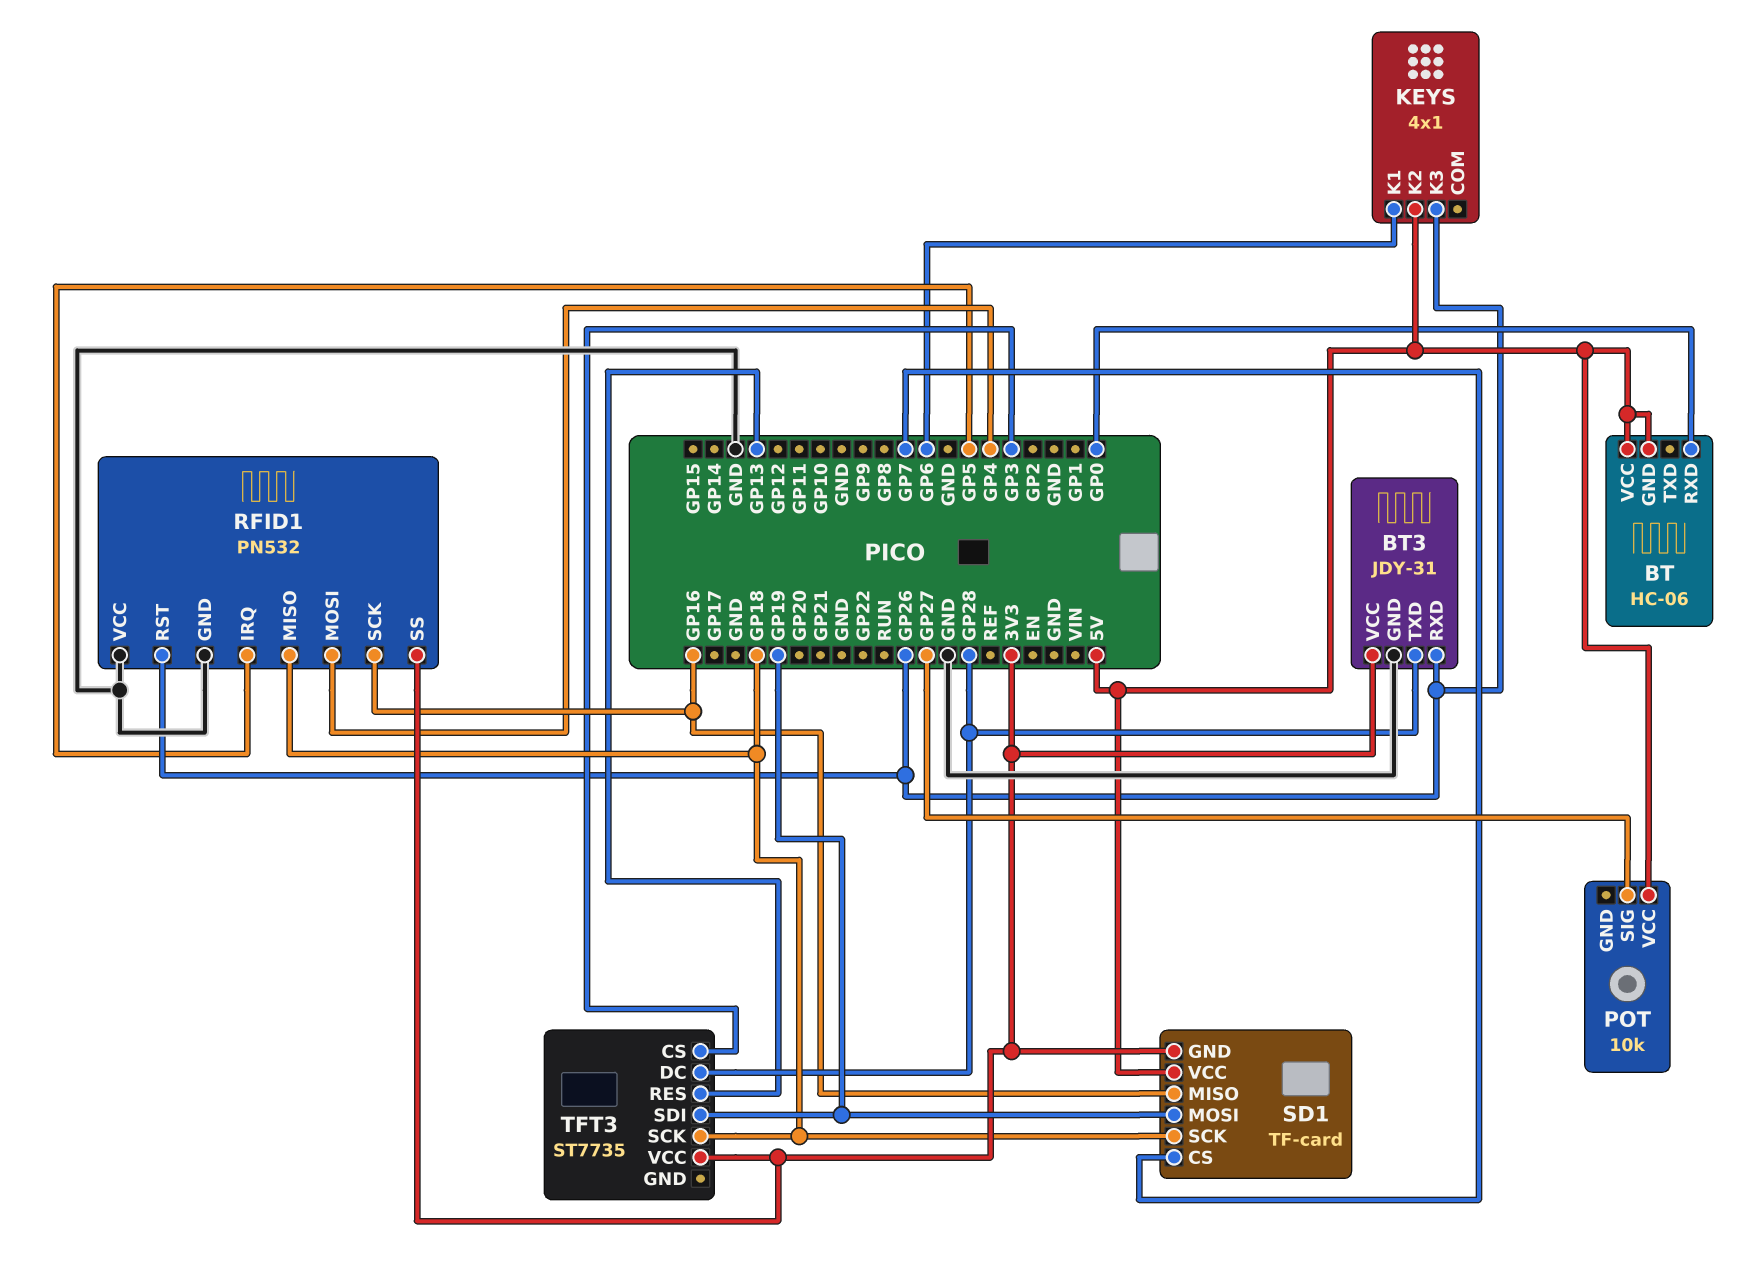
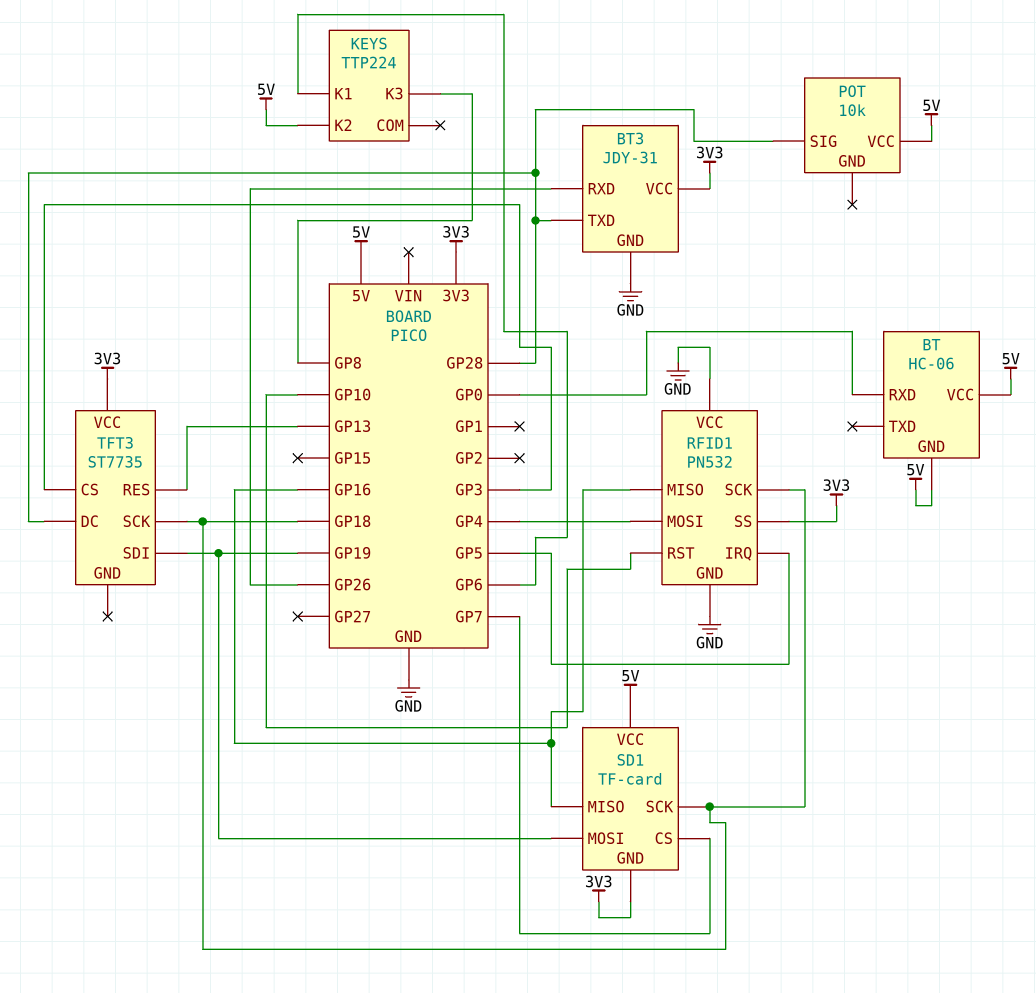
KEYS: 4x1 -> TTP224
KEYS pin K3: GP26 -> GP8
POT pin SIG: GP27 -> GP28
RFID1 pin MISO: GP18 -> GP16
RFID1 pin RST: GP26 -> GP10
RFID1 pin SCK: GP16 -> GP18

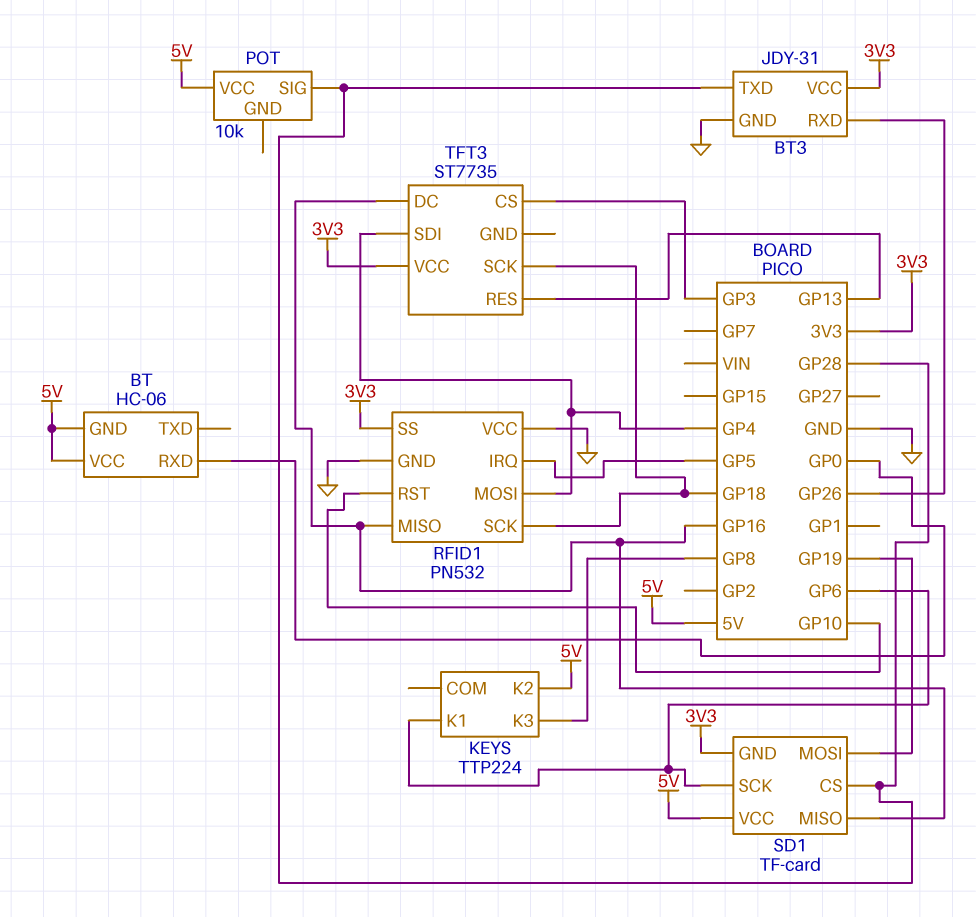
SD1 pin CS: GP7 -> GP28
SD1 pin SCK: GP18 -> GP6
TFT3 pin DC: GP28 -> GP16
TFT3 pin SDI: GP19 -> GP4

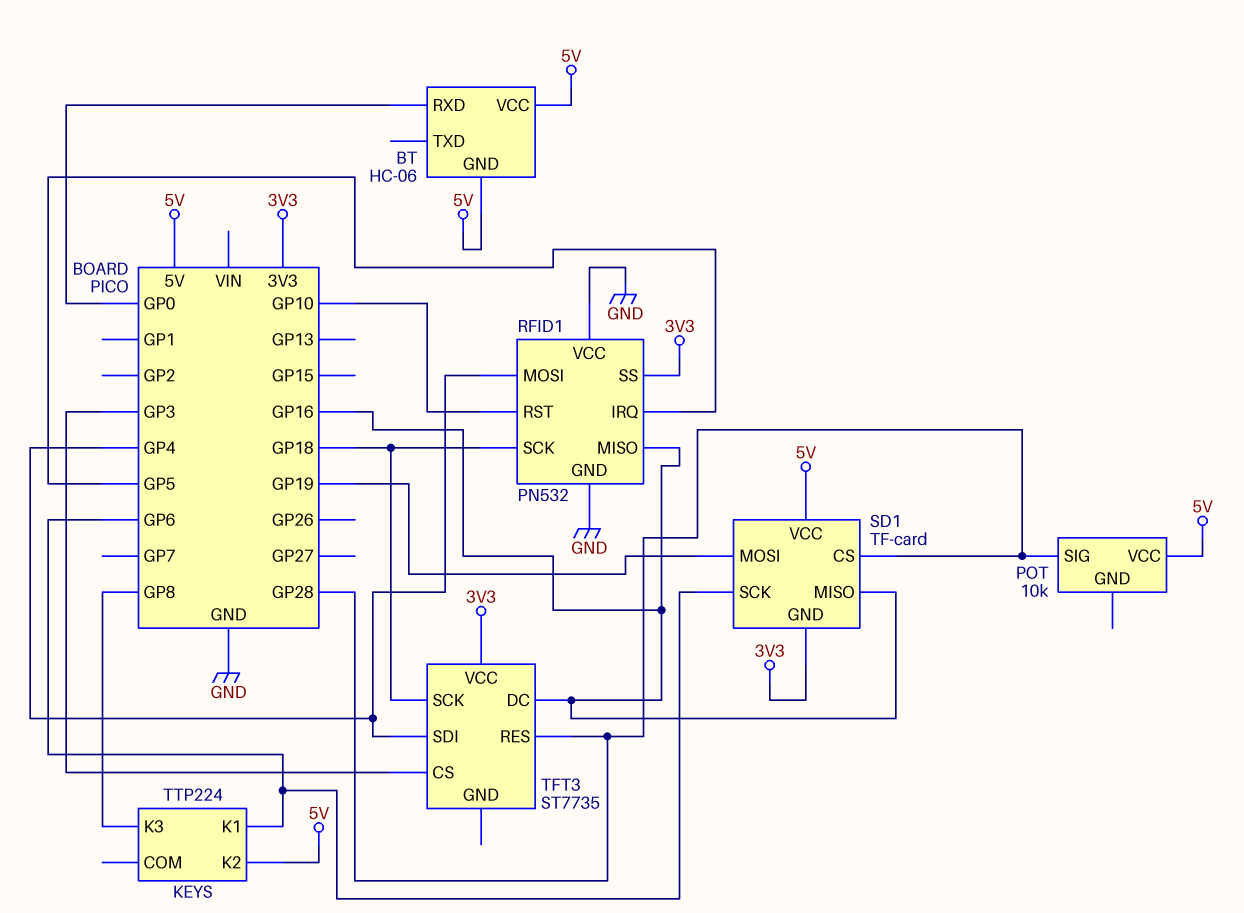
BT3: JDY-31 -> none
BT3 pin GND: GND -> none
BT3 pin RXD: GP26 -> none
BT3 pin TXD: GP28 -> none
BT3 pin VCC: 3V3 -> none
TFT3 pin RES: GP13 -> GP28

